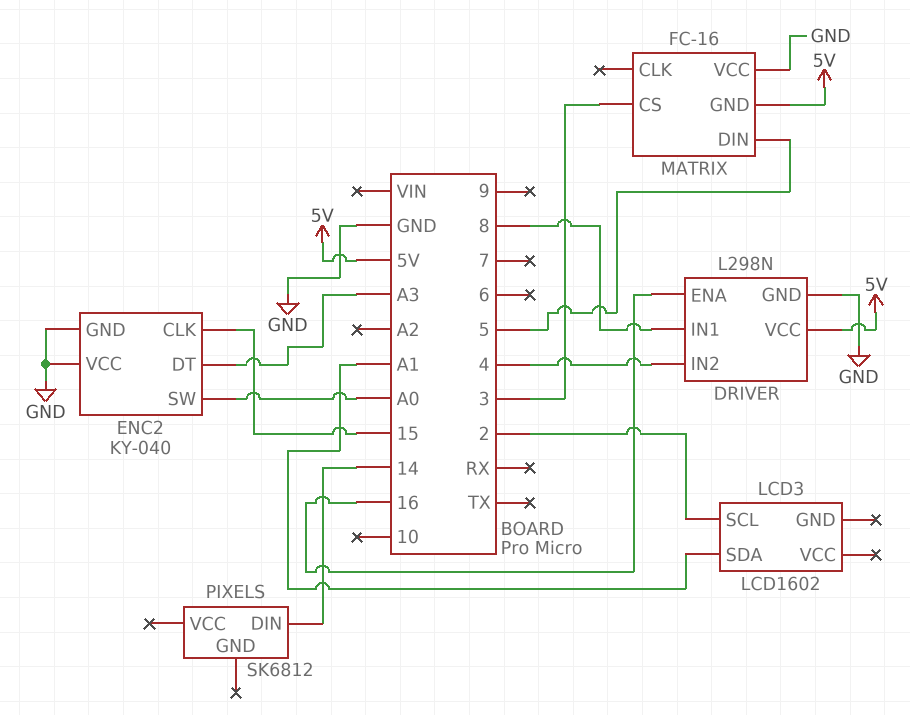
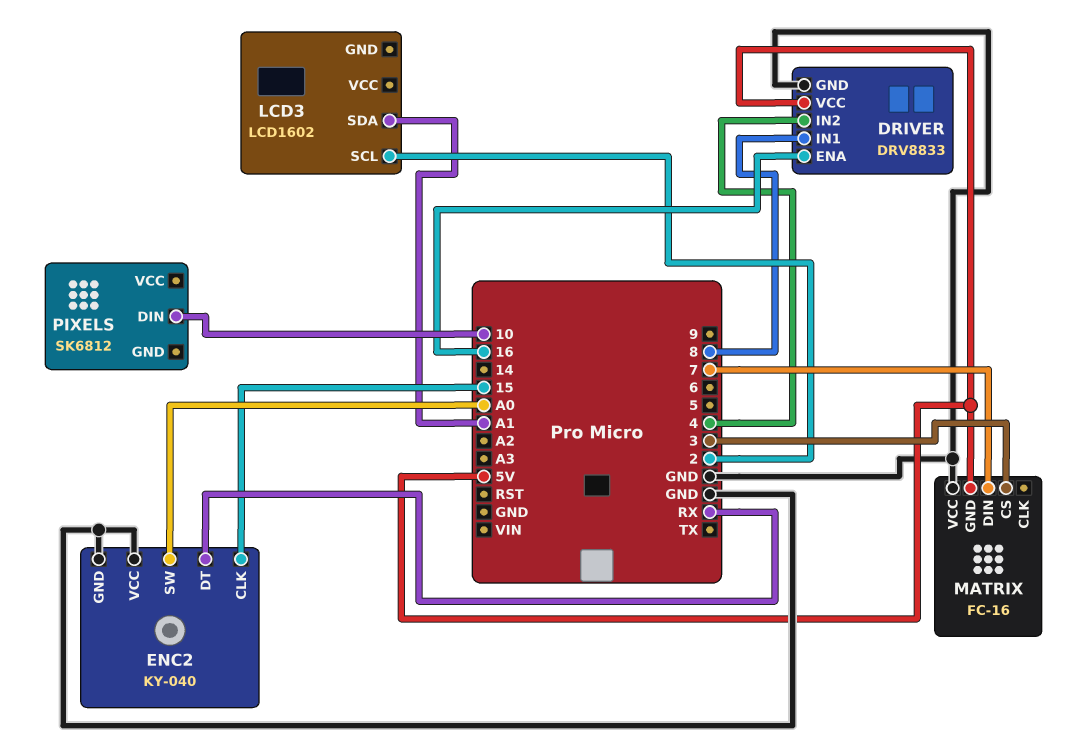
DRIVER: L298N -> DRV8833
ENC2 pin DT: A3 -> RX
MATRIX pin DIN: 5 -> 7
PIXELS pin DIN: 14 -> 10

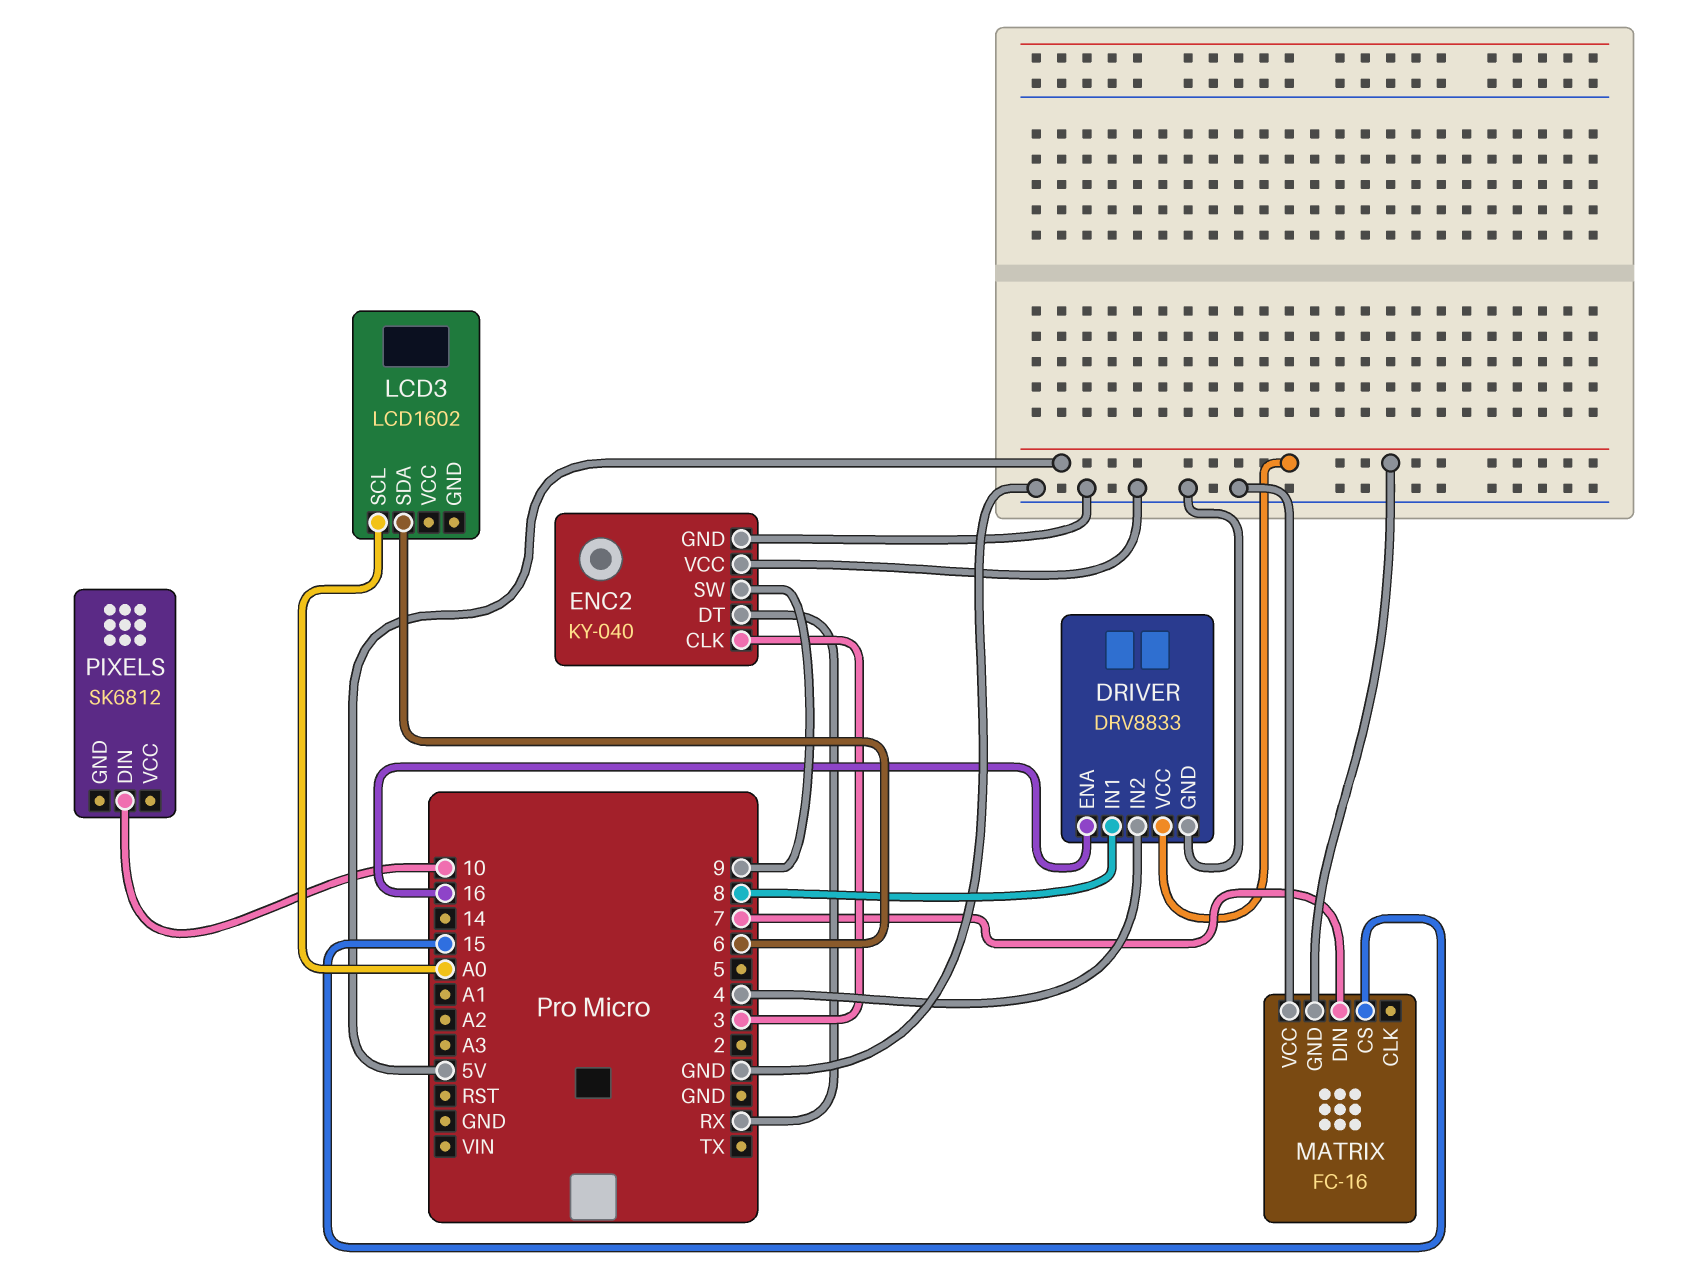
ENC2 pin CLK: 15 -> 3
ENC2 pin SW: A0 -> 9
LCD3 pin SCL: 2 -> A0
LCD3 pin SDA: A1 -> 6
MATRIX pin CS: 3 -> 15

